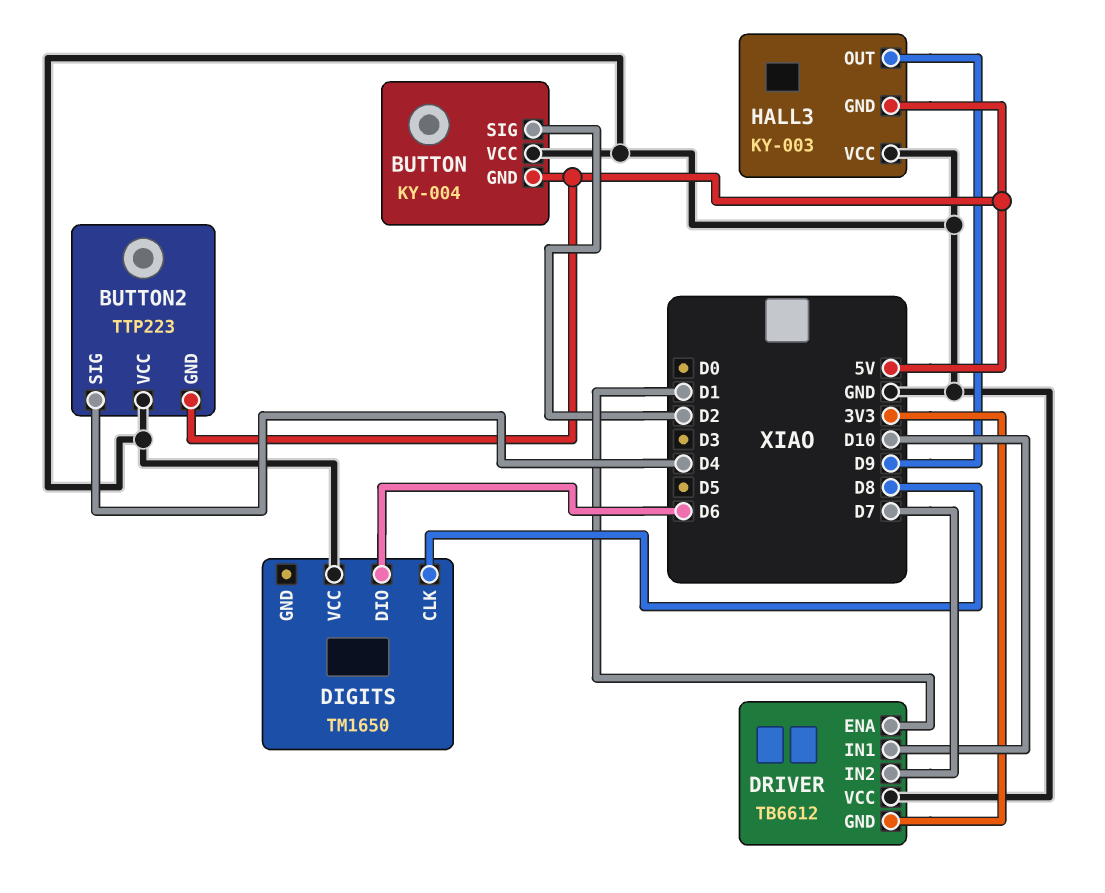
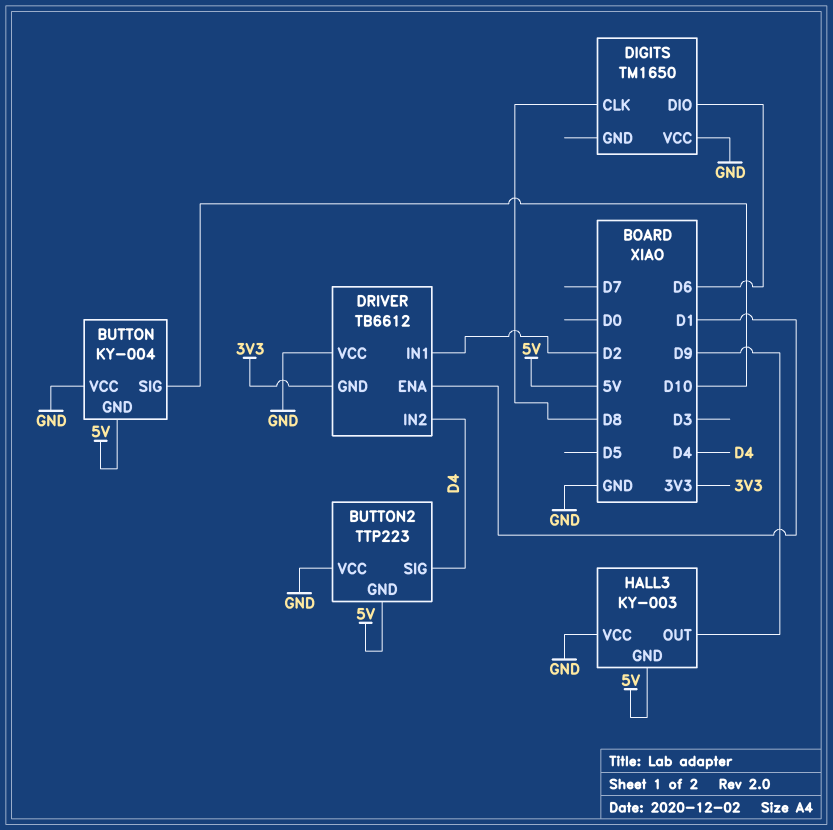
BUTTON pin SIG: D2 -> D10
DRIVER pin IN1: D10 -> D2
DRIVER pin IN2: D7 -> D4

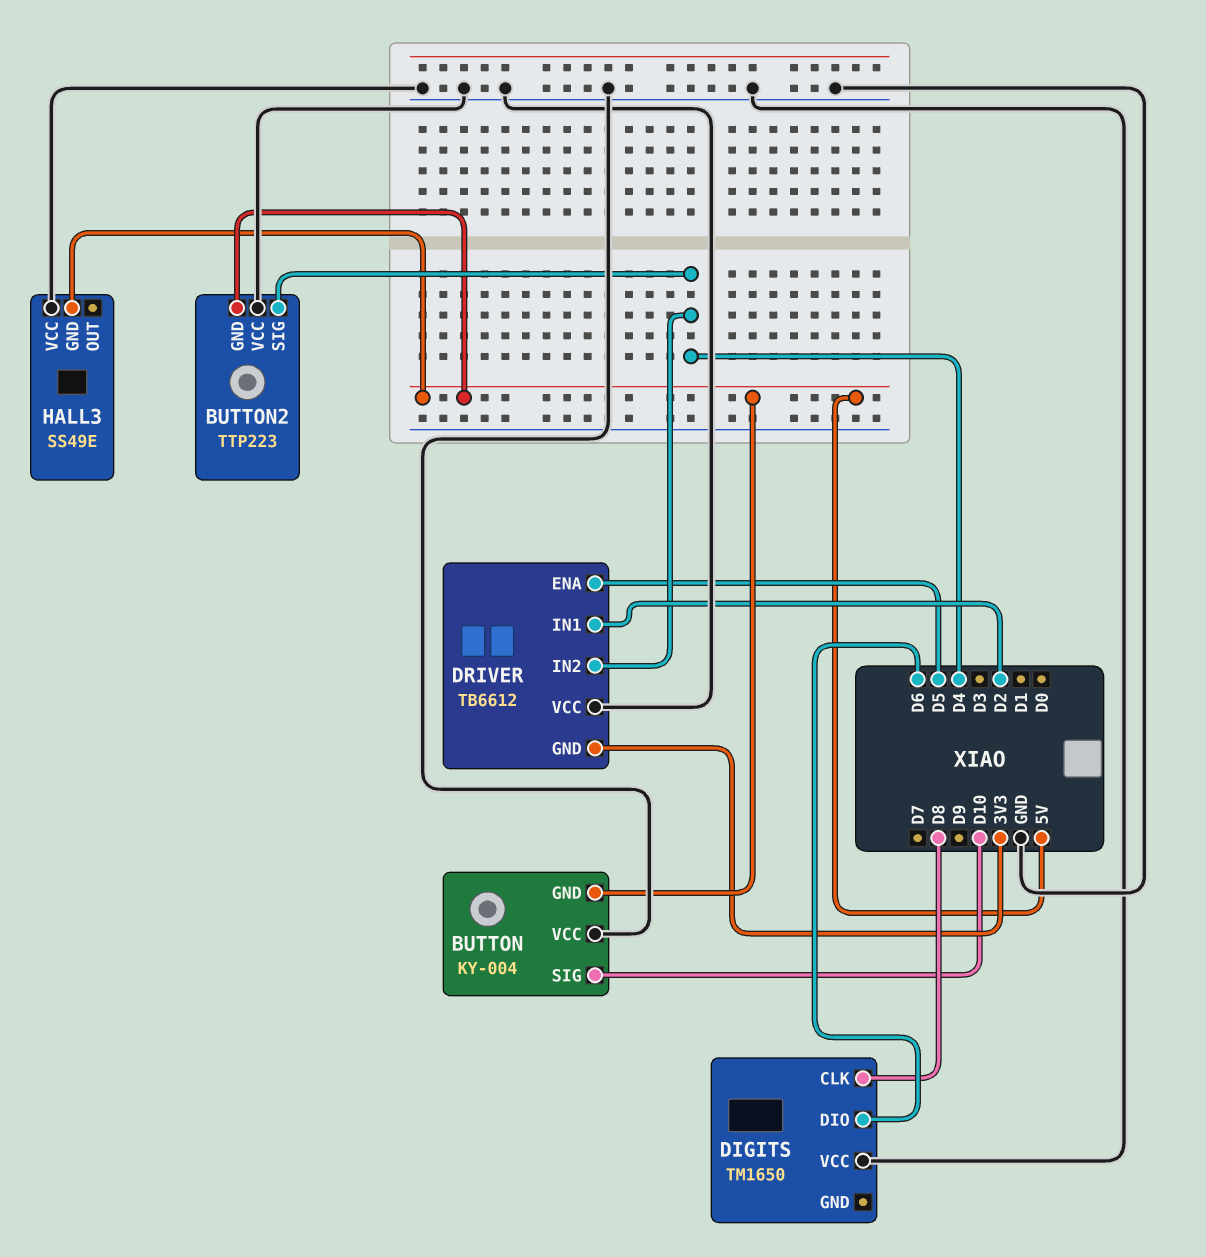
DRIVER pin ENA: D1 -> D5
HALL3: KY-003 -> SS49E
HALL3 pin OUT: D9 -> none

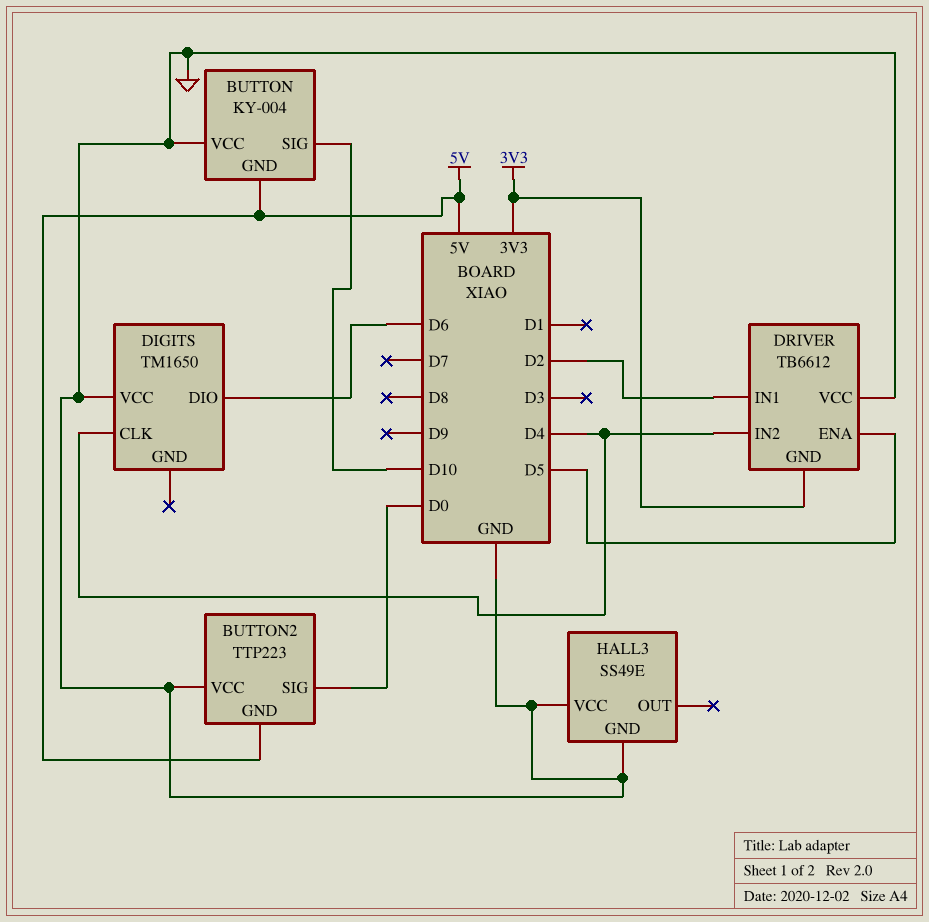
BUTTON2 pin SIG: D4 -> D0
DIGITS pin CLK: D8 -> D4
HALL3 pin GND: 5V -> GND

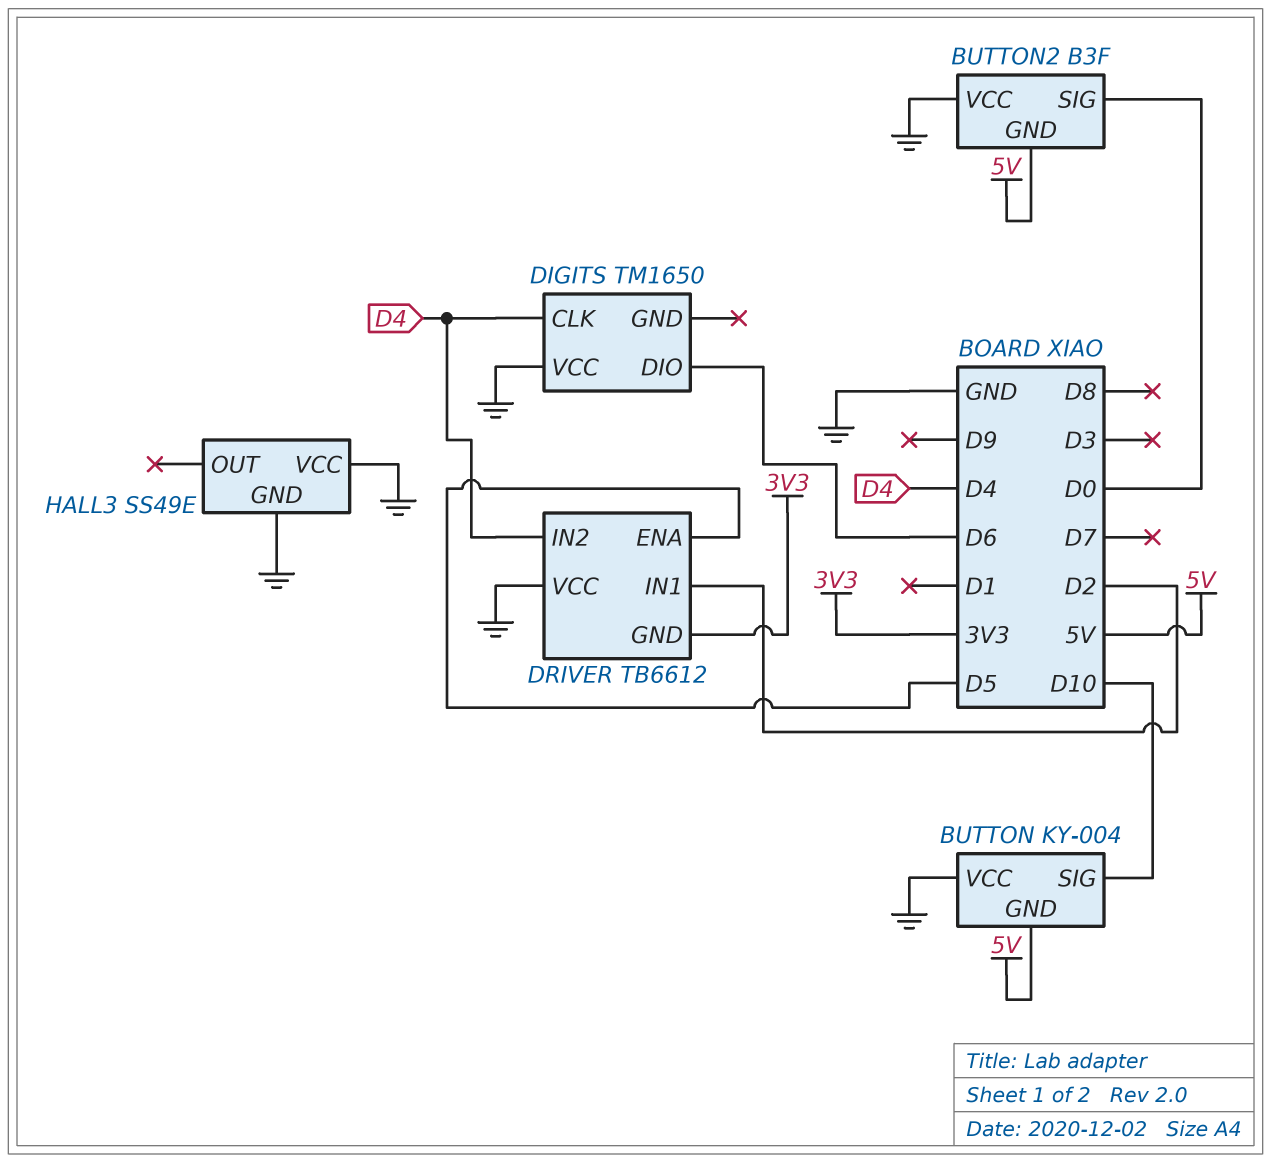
BUTTON2: TTP223 -> B3F

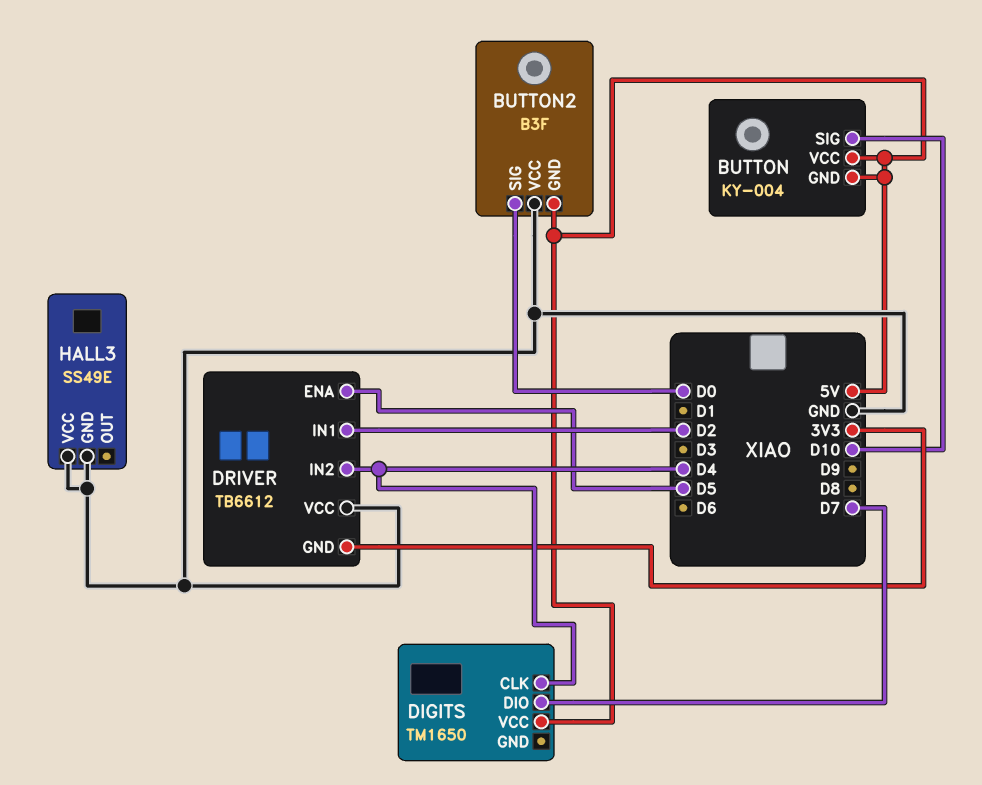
BUTTON pin VCC: GND -> 5V
DIGITS pin DIO: D6 -> D7
DIGITS pin VCC: GND -> 5V

